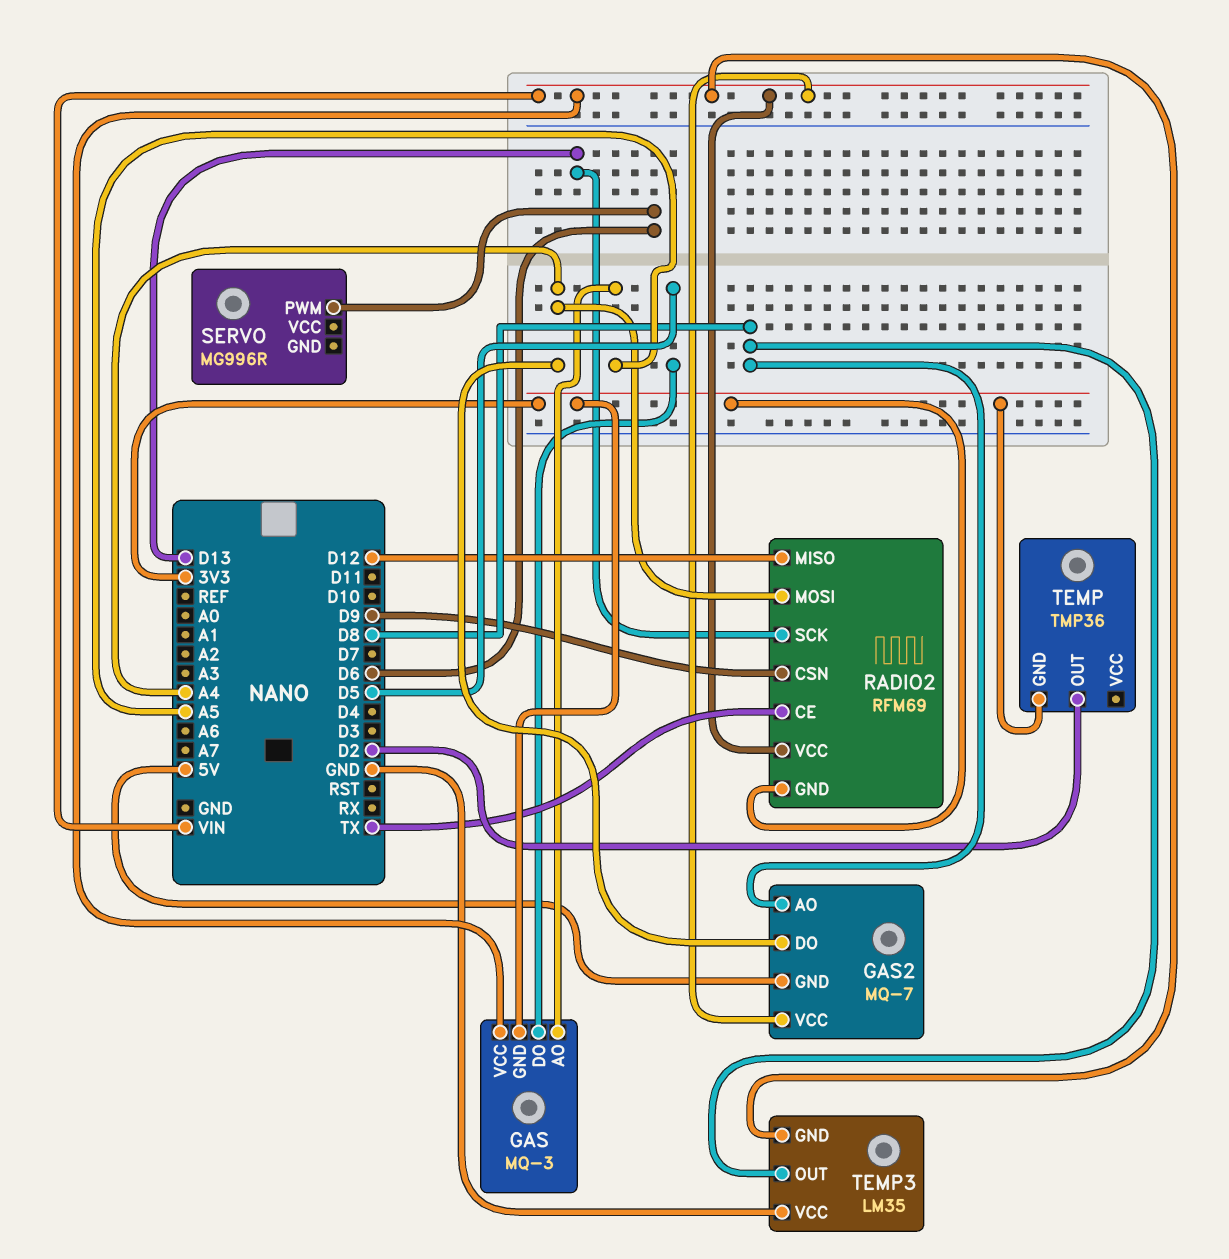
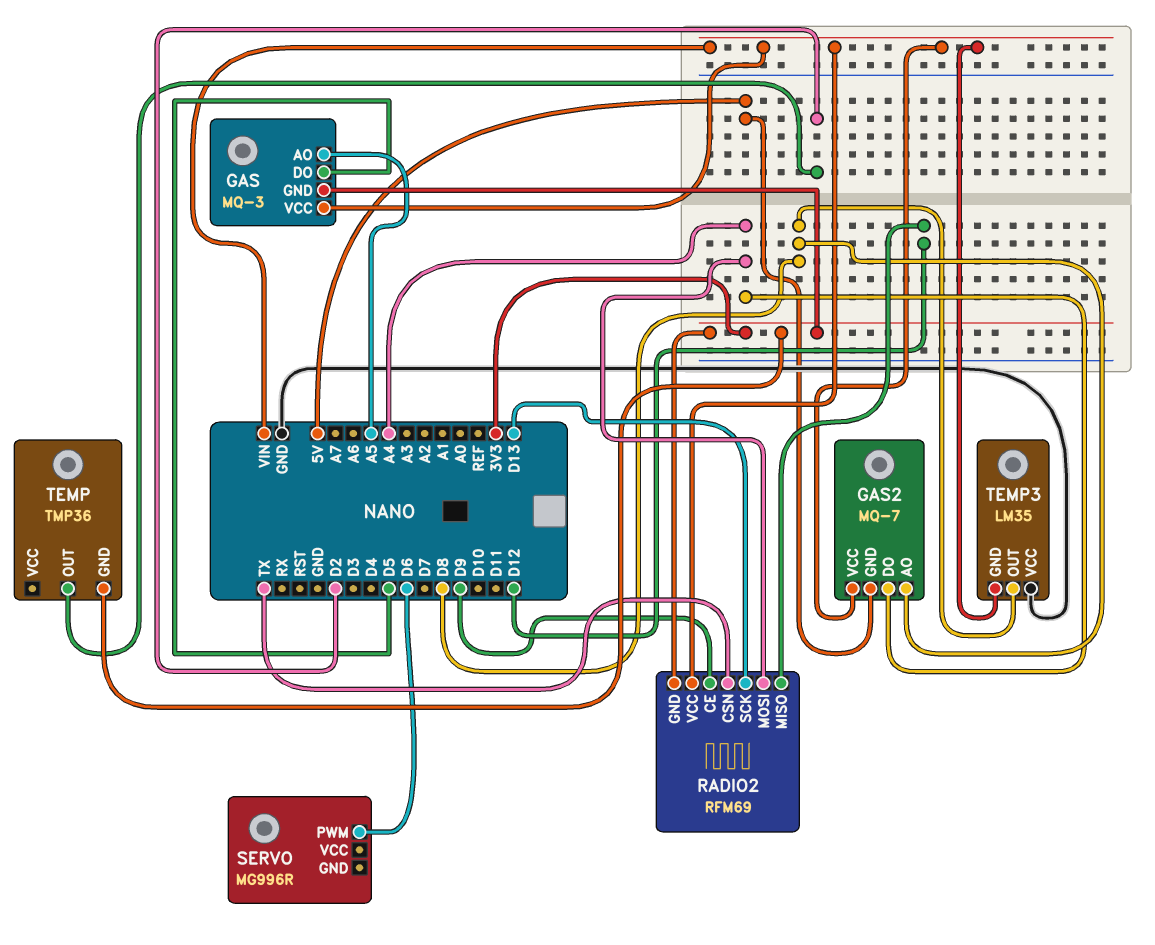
RADIO2 pin CE: TX -> D9
RADIO2 pin CSN: D9 -> TX

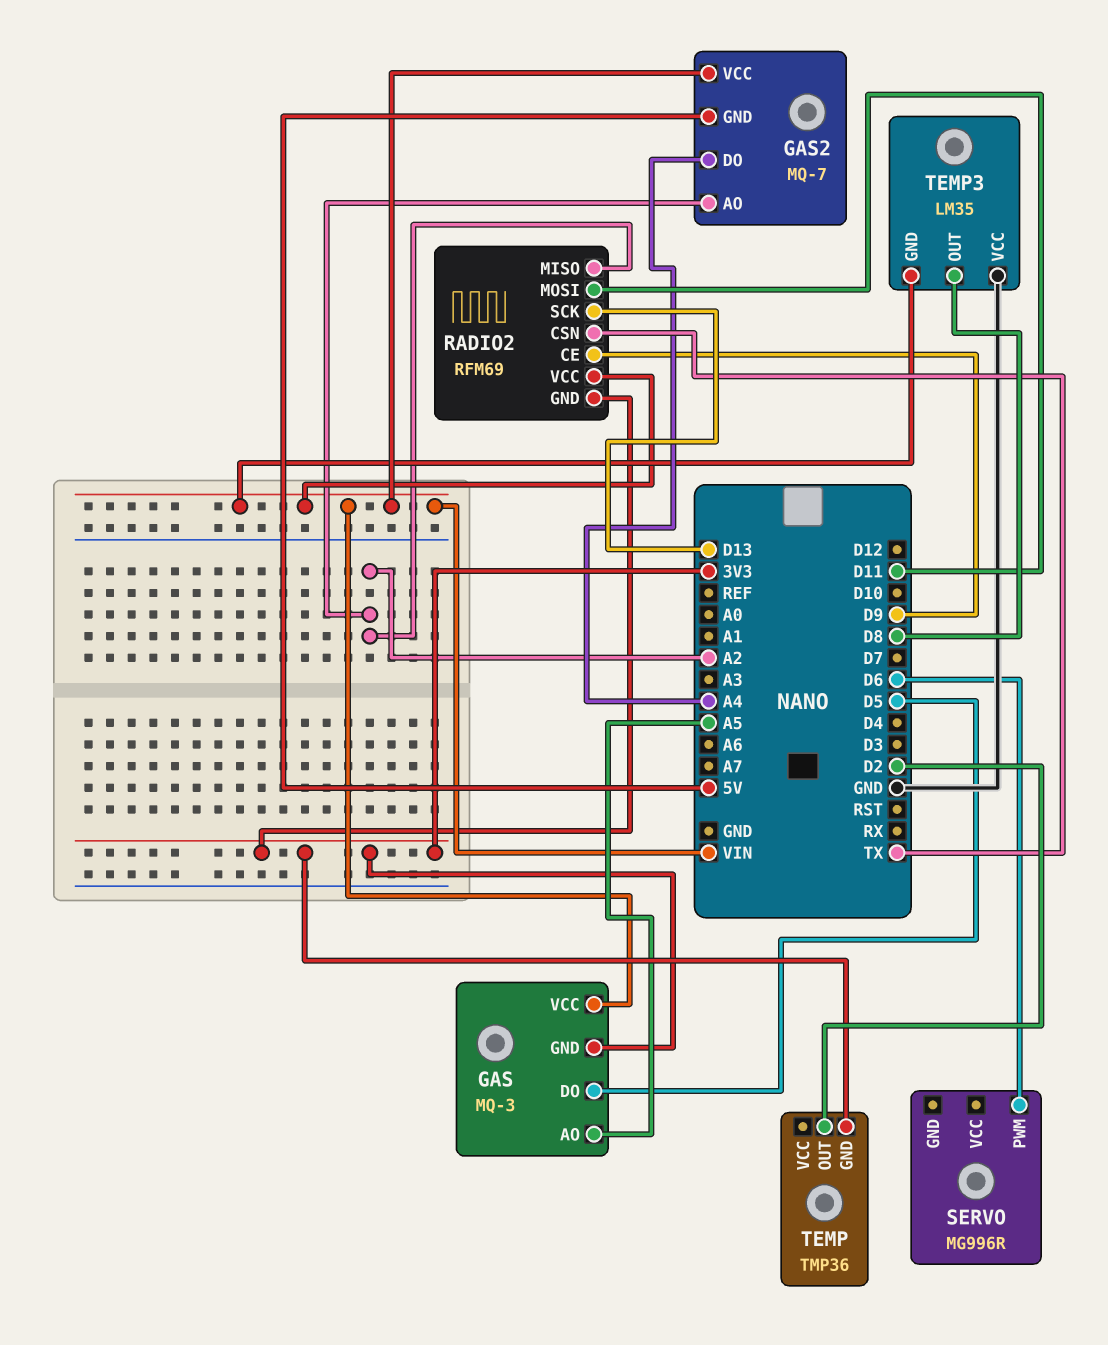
GAS2 pin AO: D8 -> A2
RADIO2 pin MISO: D12 -> A2
RADIO2 pin MOSI: A4 -> D11

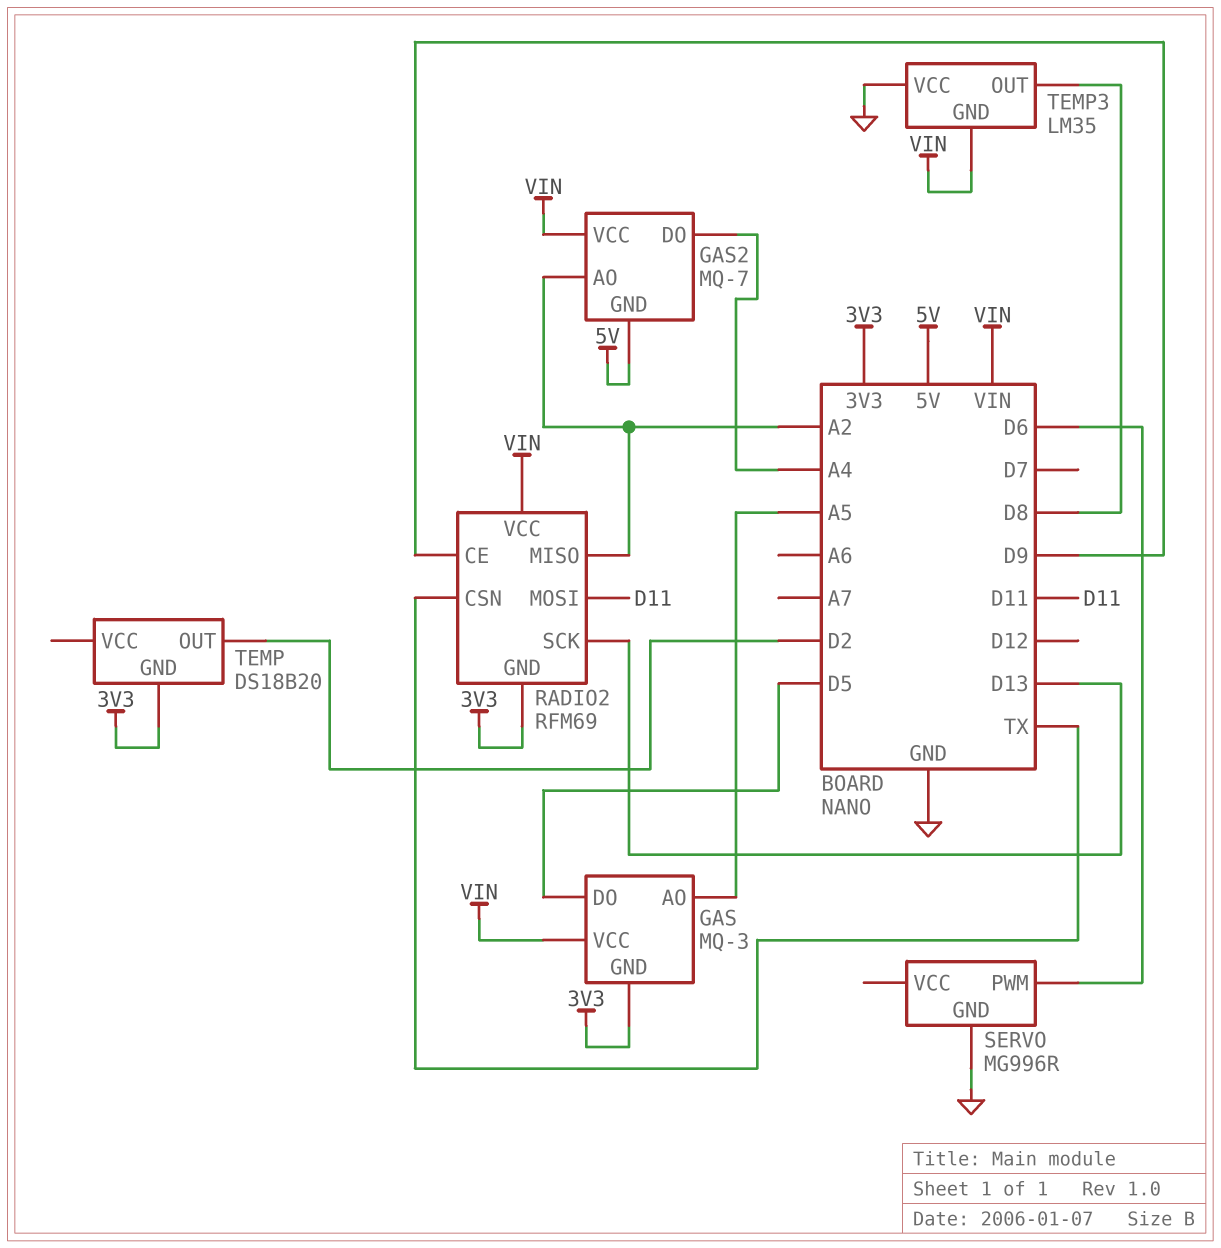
SERVO pin GND: none -> GND
TEMP: TMP36 -> DS18B20

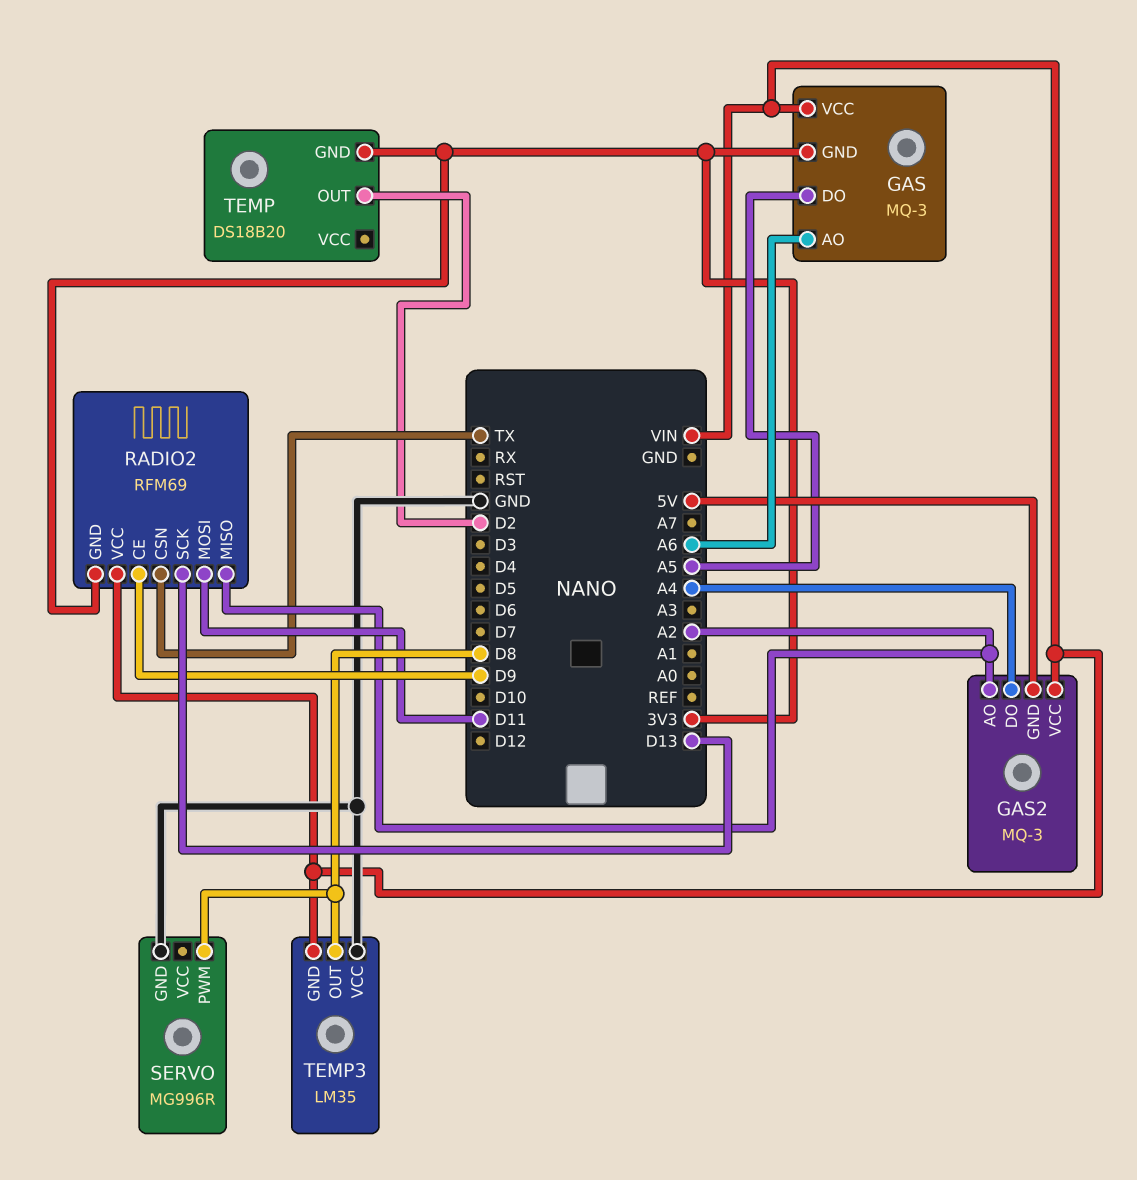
GAS pin AO: A5 -> A6
GAS pin DO: D5 -> A5
GAS2: MQ-7 -> MQ-3
SERVO pin PWM: D6 -> D8

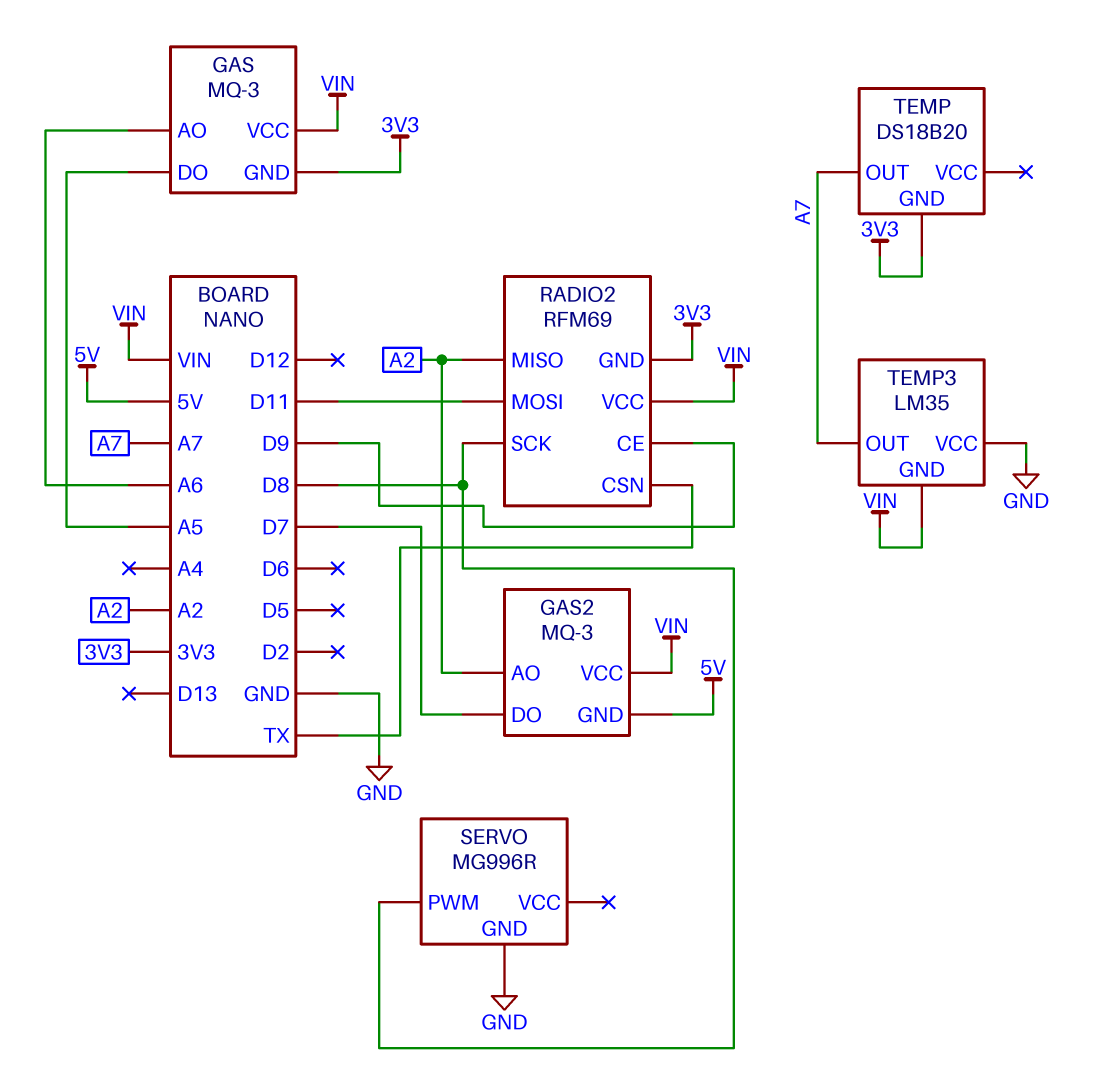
GAS2 pin DO: A4 -> D7
RADIO2 pin SCK: D13 -> D8
TEMP pin OUT: D2 -> A7
TEMP3 pin OUT: D8 -> A7

